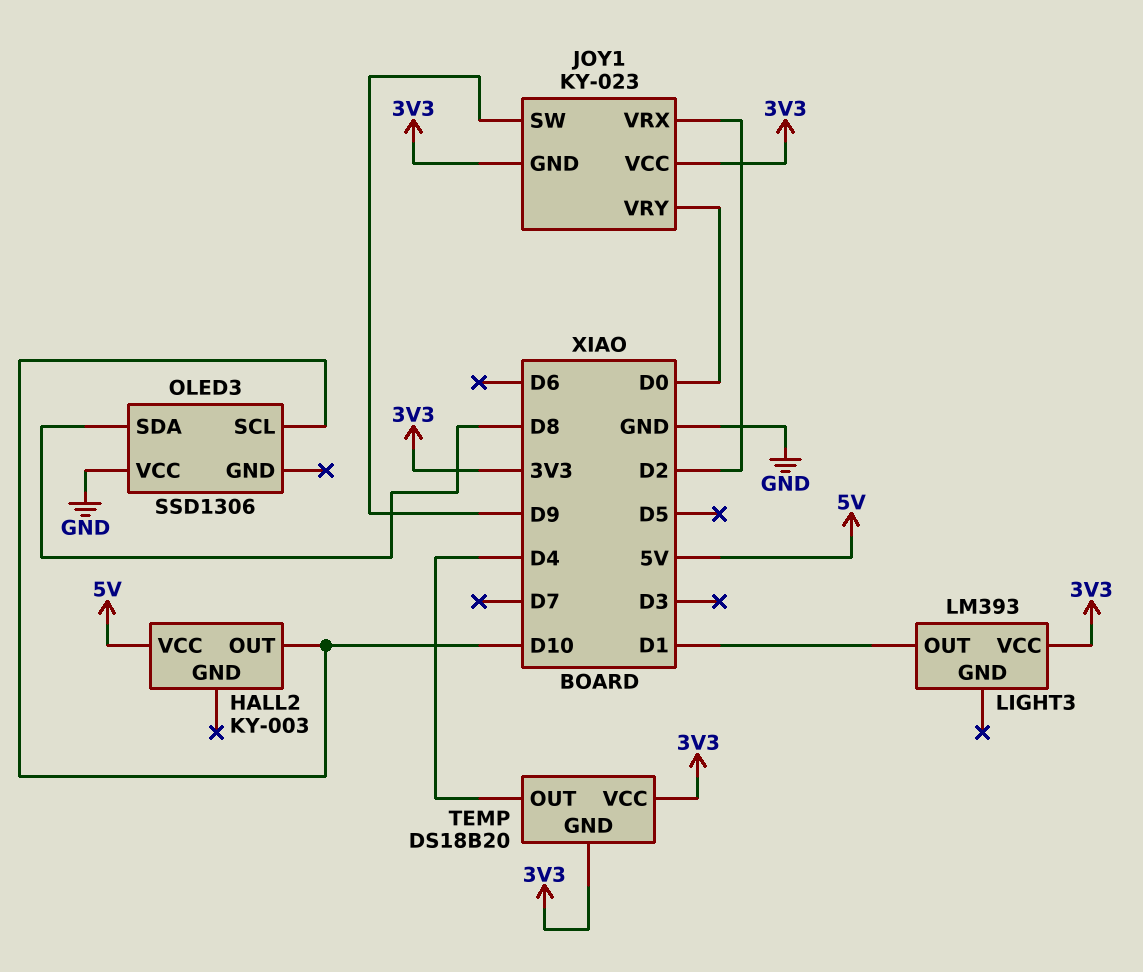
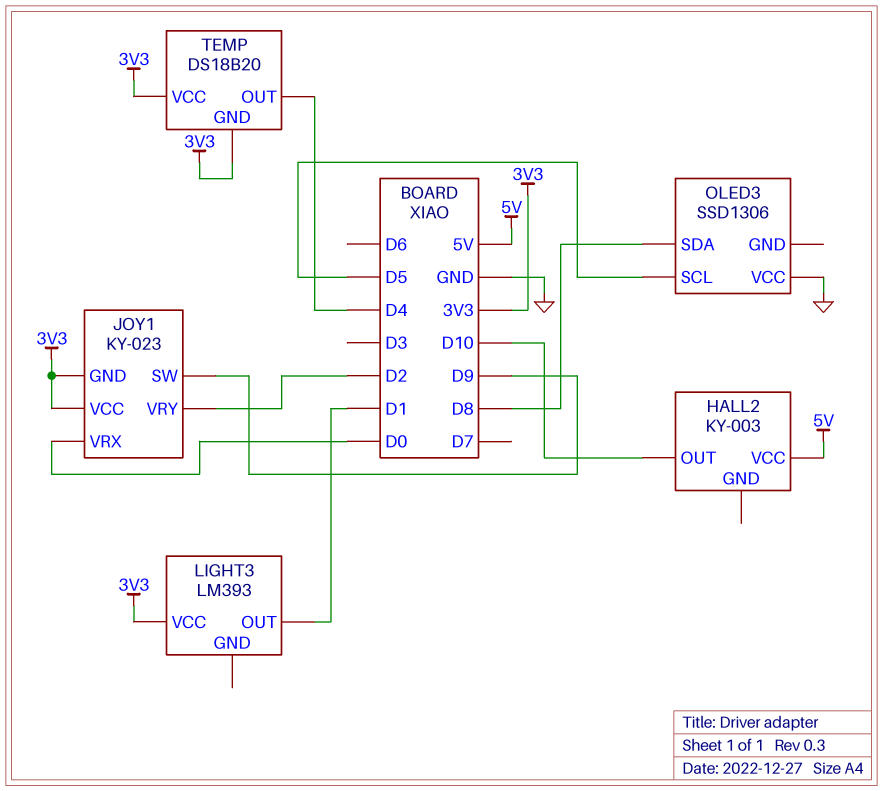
JOY1 pin VRX: D2 -> D0
JOY1 pin VRY: D0 -> D2
OLED3 pin SCL: D10 -> D5

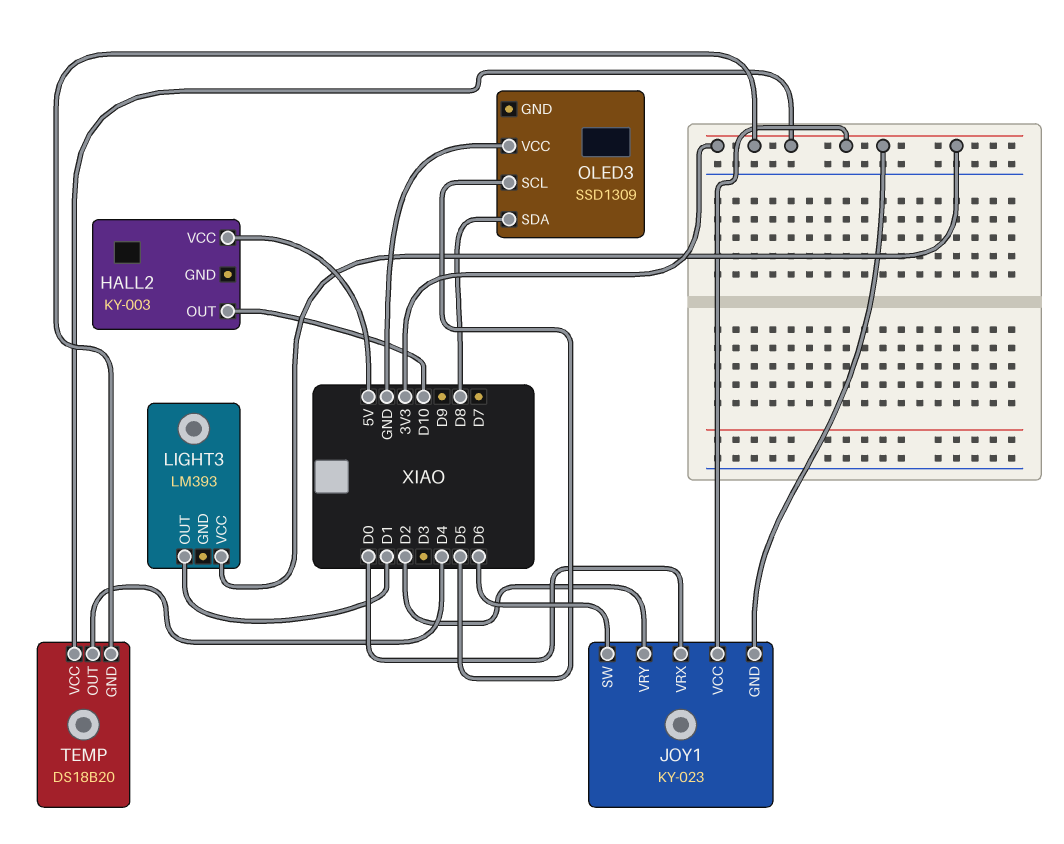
JOY1 pin SW: D9 -> D6
OLED3: SSD1306 -> SSD1309

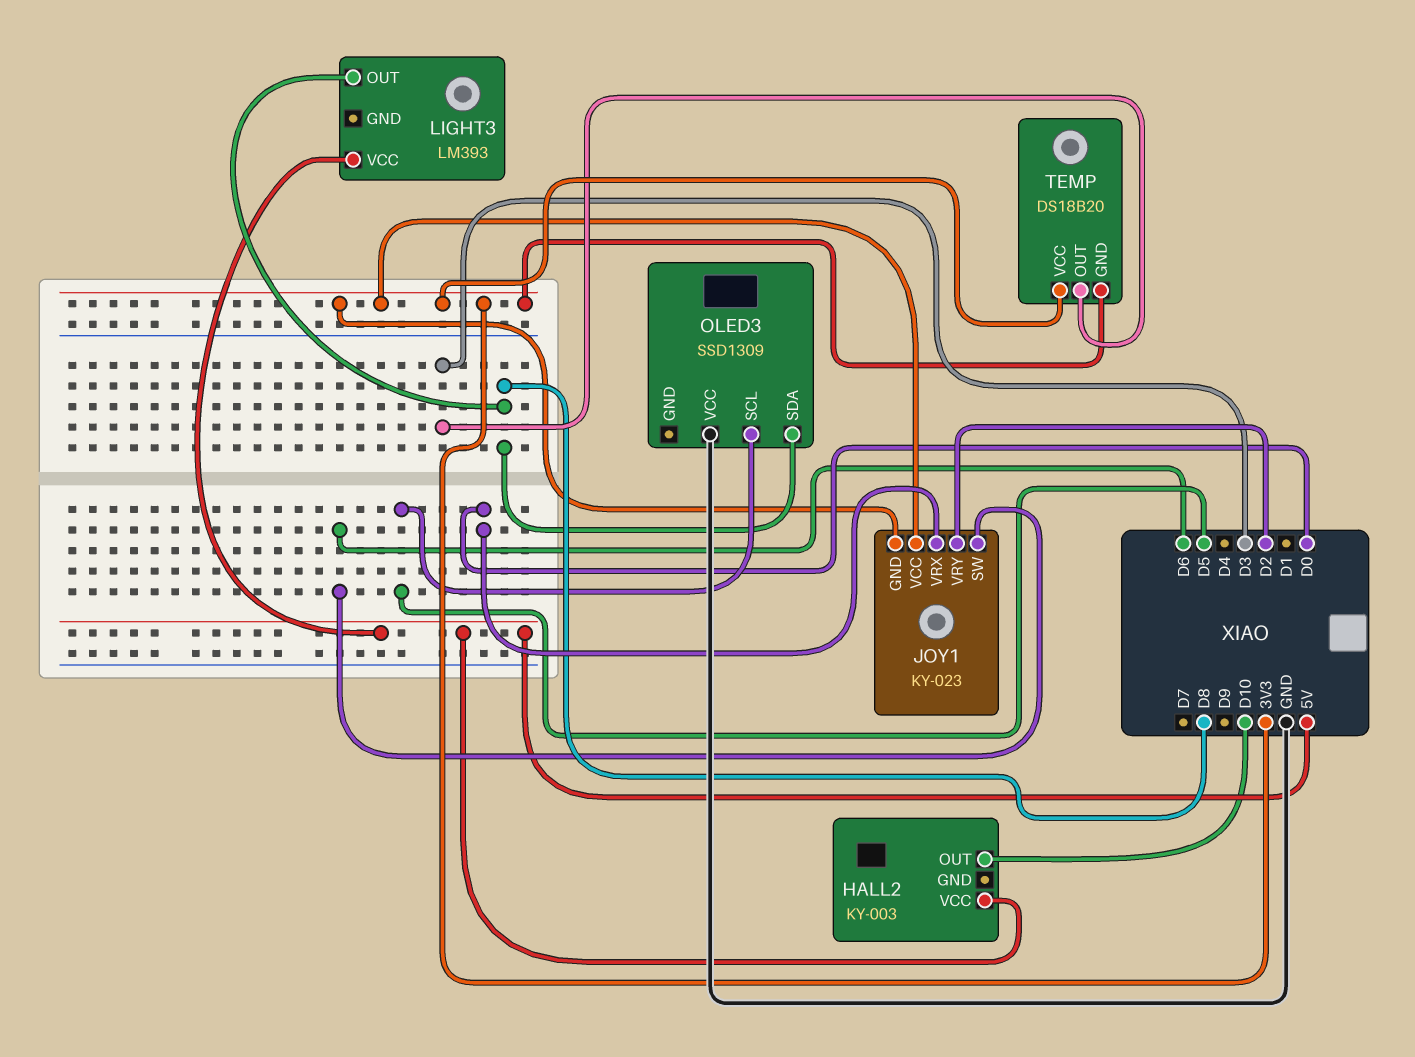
LIGHT3 pin OUT: D1 -> D8
LIGHT3 pin VCC: 3V3 -> 5V
TEMP pin OUT: D4 -> D3

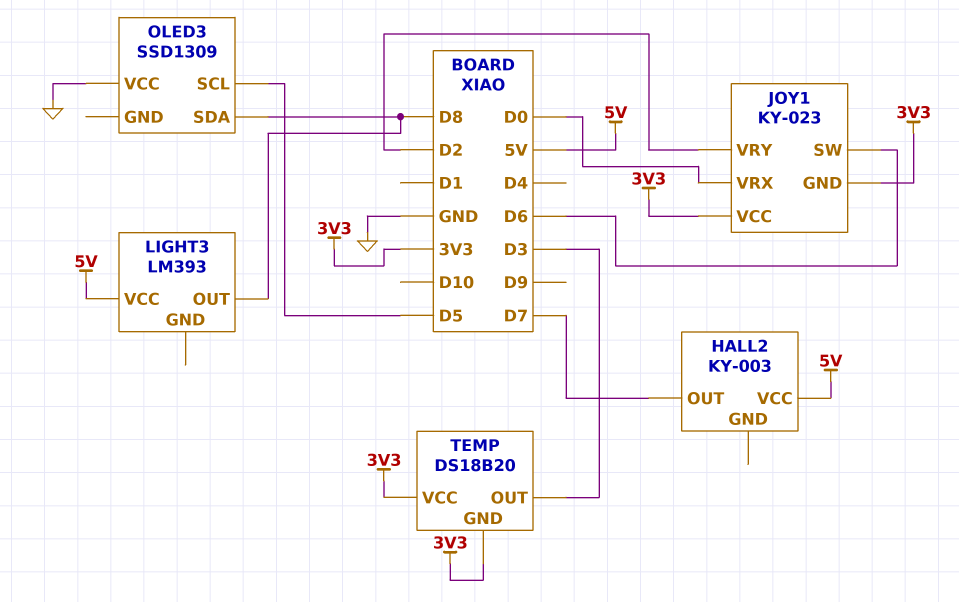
HALL2 pin OUT: D10 -> D7

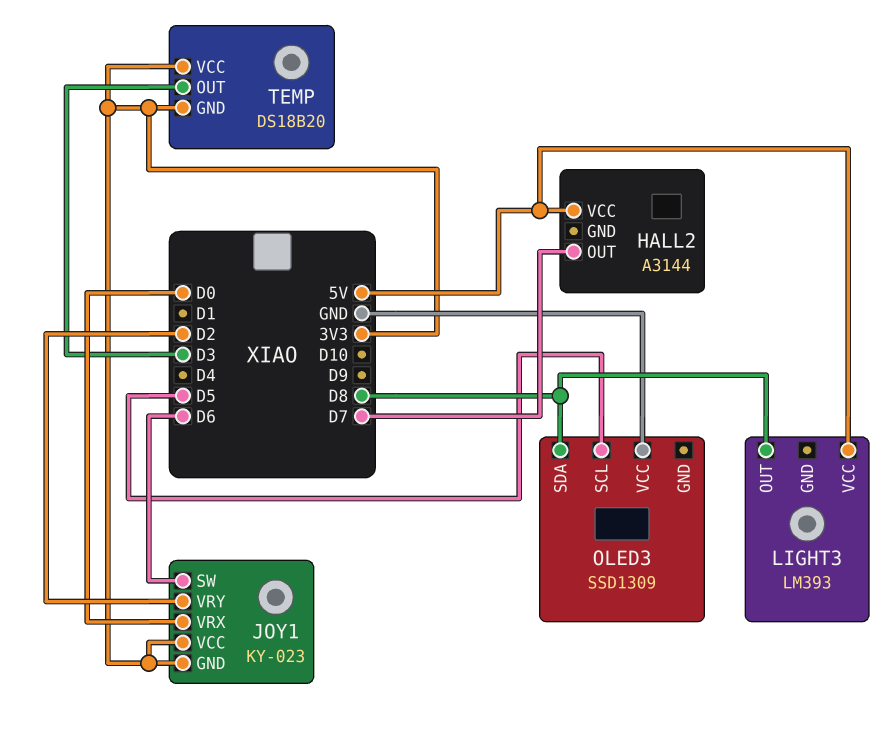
HALL2: KY-003 -> A3144

